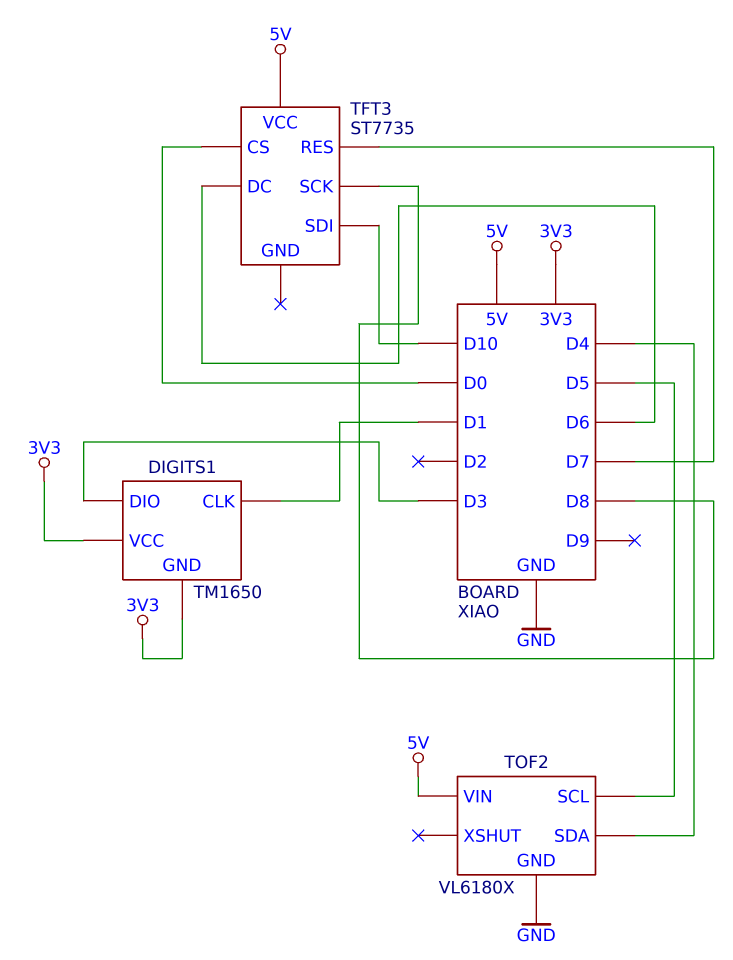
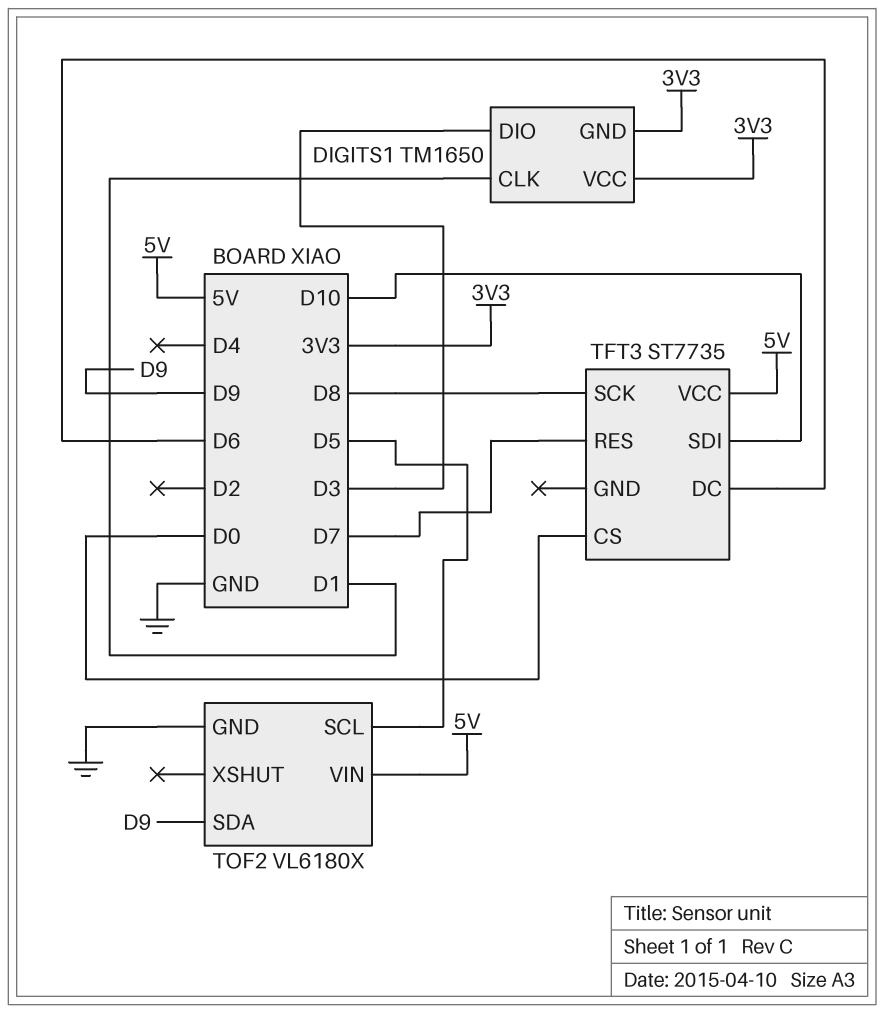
TOF2 pin SDA: D4 -> D9

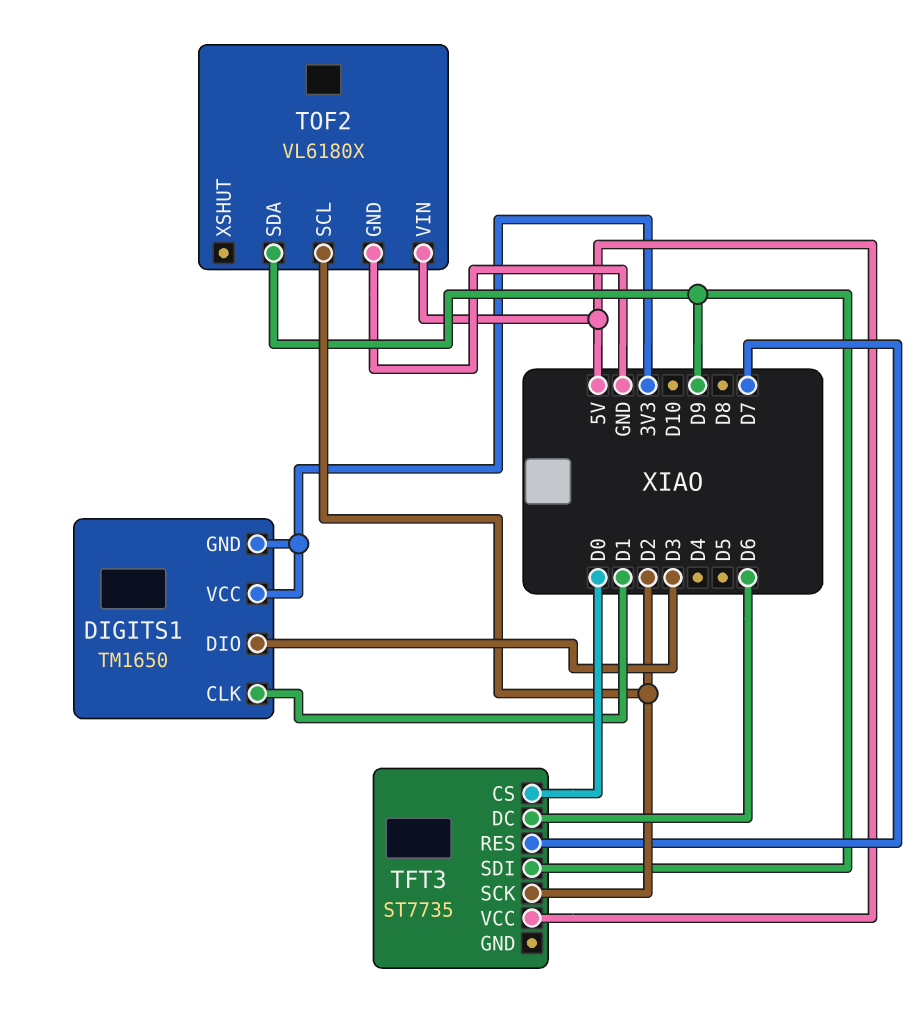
TFT3 pin SCK: D8 -> D2
TFT3 pin SDI: D10 -> D9
TOF2 pin SCL: D5 -> D2

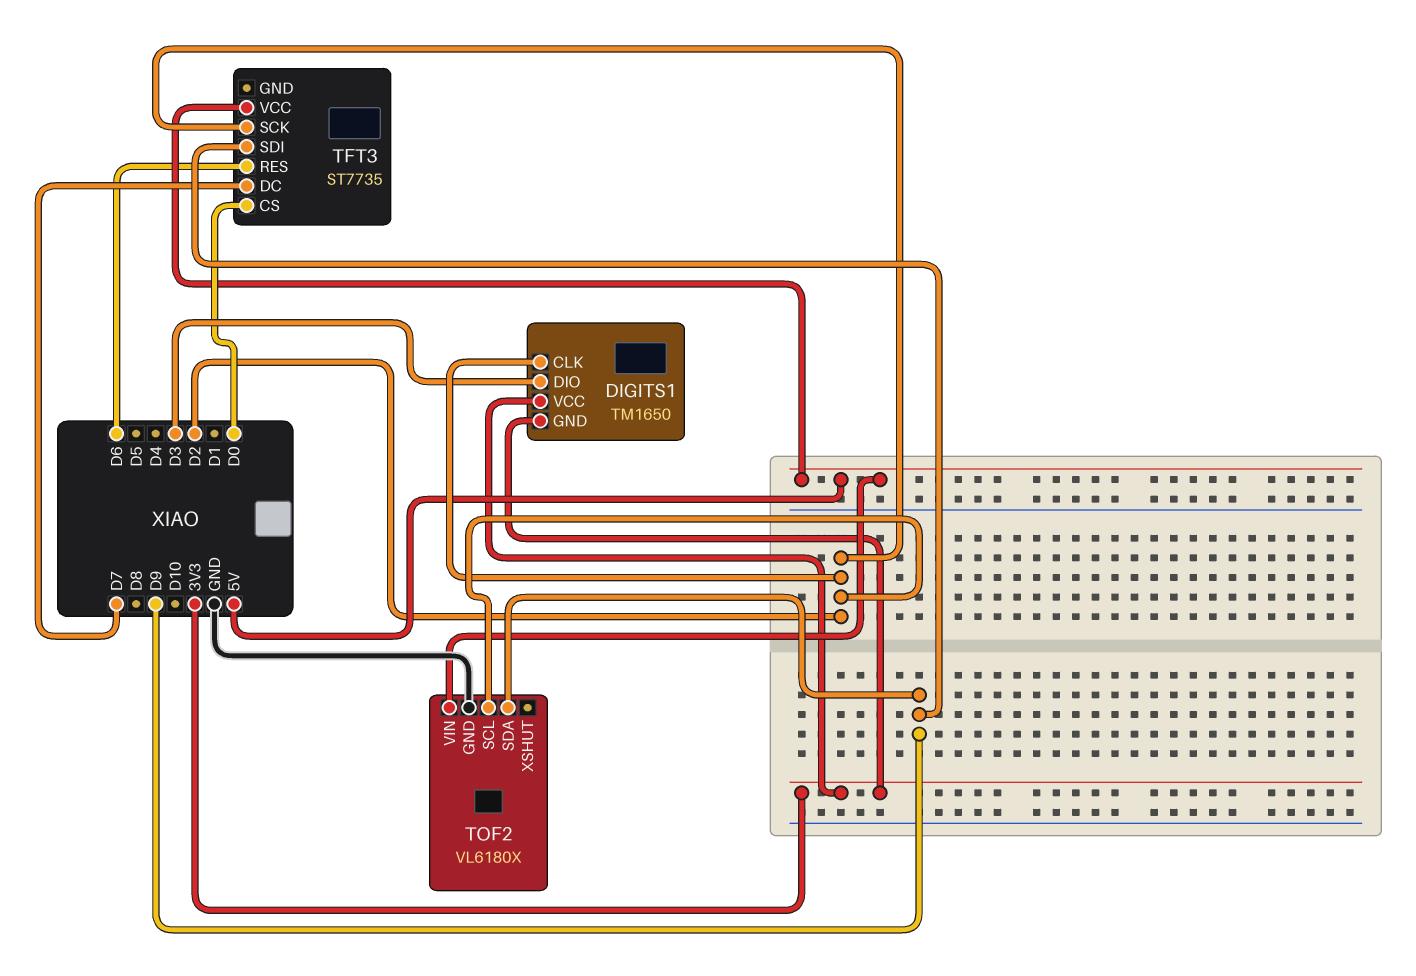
DIGITS1 pin CLK: D1 -> D2
TFT3 pin DC: D6 -> D7
TFT3 pin RES: D7 -> D6

